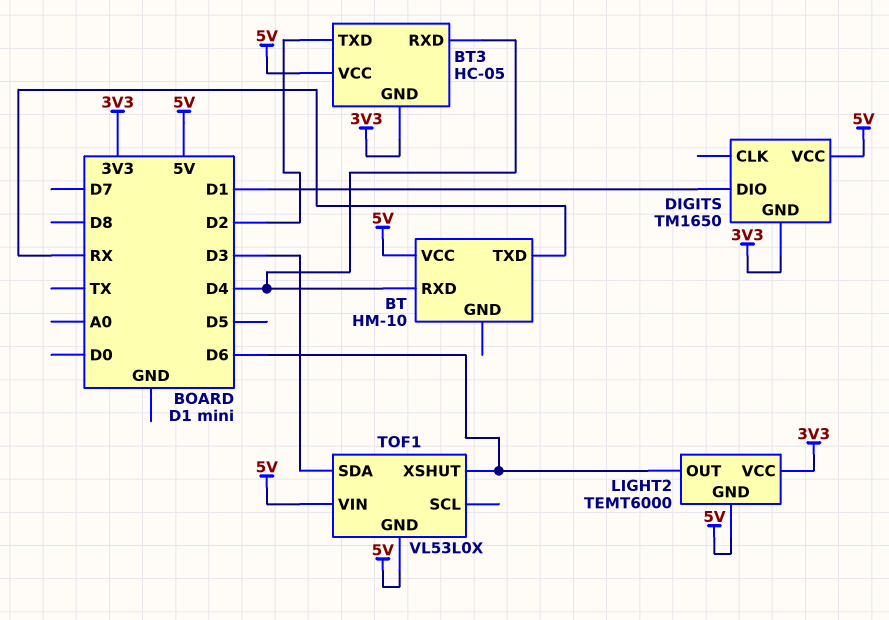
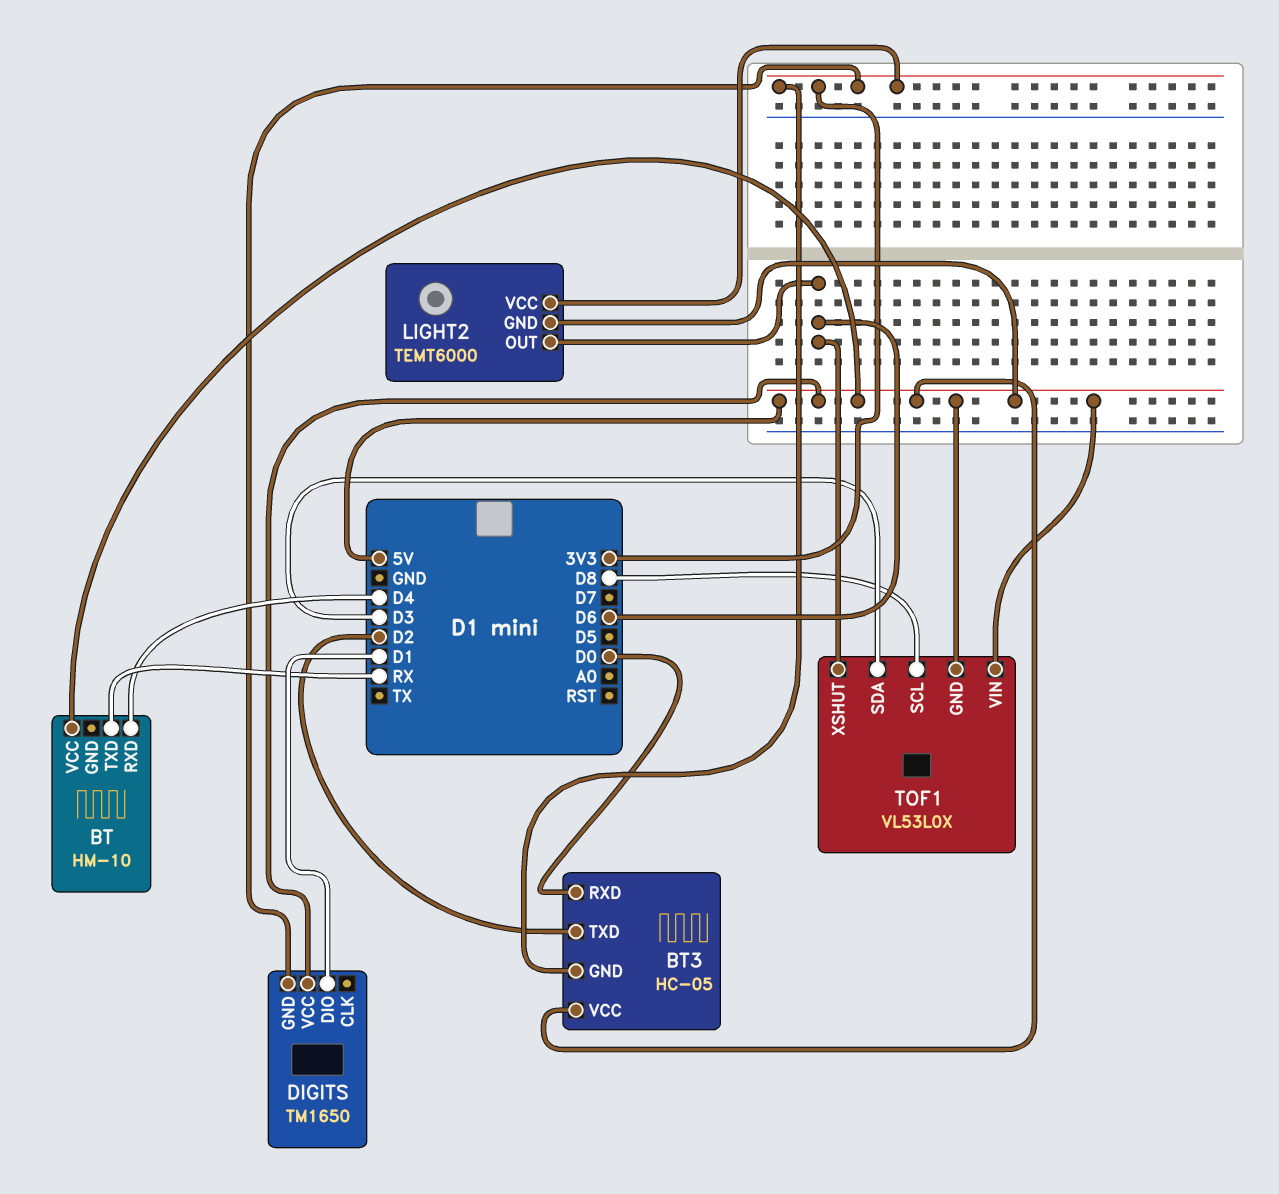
BT3 pin RXD: D4 -> D0
TOF1 pin SCL: none -> D8

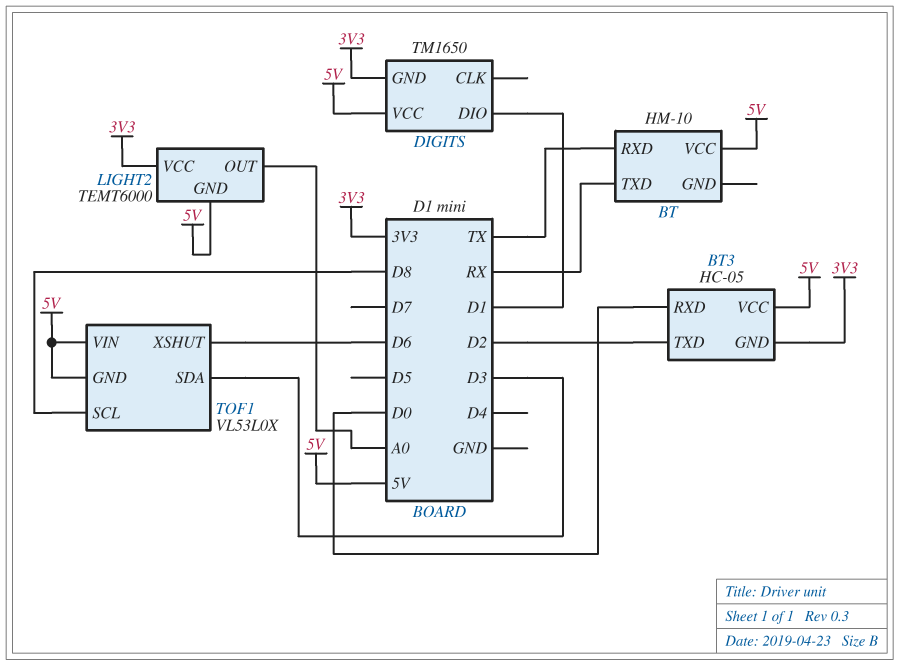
BT pin RXD: D4 -> TX
LIGHT2 pin OUT: D6 -> A0

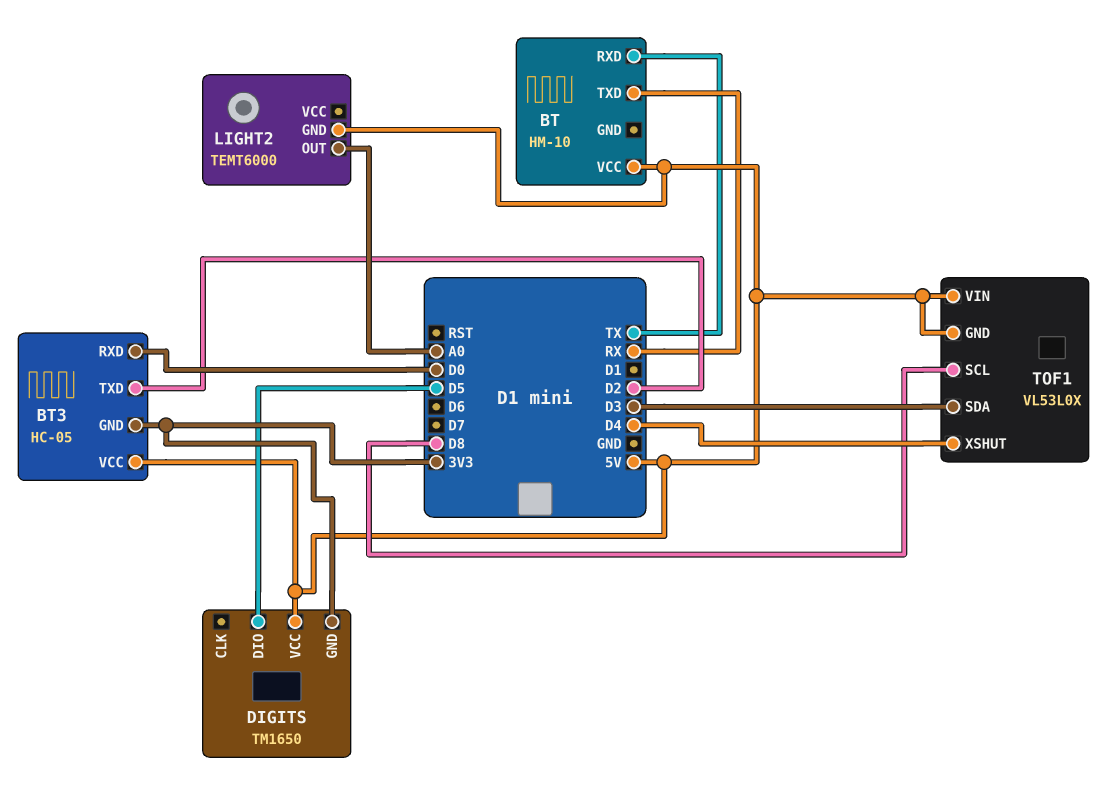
DIGITS pin DIO: D1 -> D5
LIGHT2 pin VCC: 3V3 -> none
TOF1 pin XSHUT: D6 -> D4

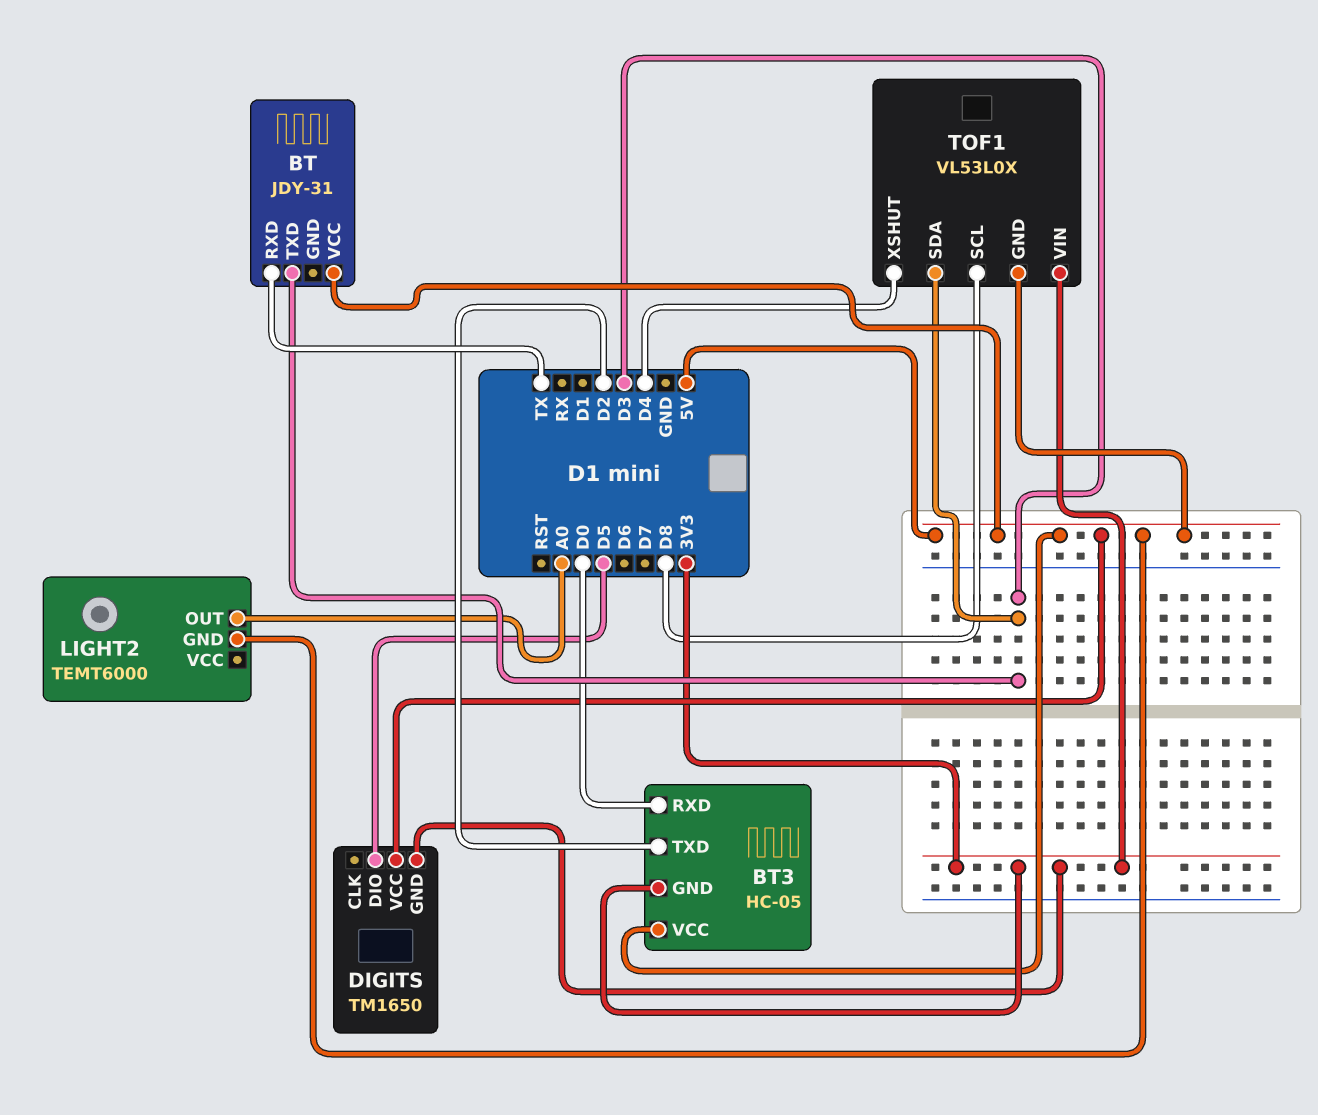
BT: HM-10 -> JDY-31
BT pin TXD: RX -> D3
TOF1 pin VIN: 5V -> 3V3

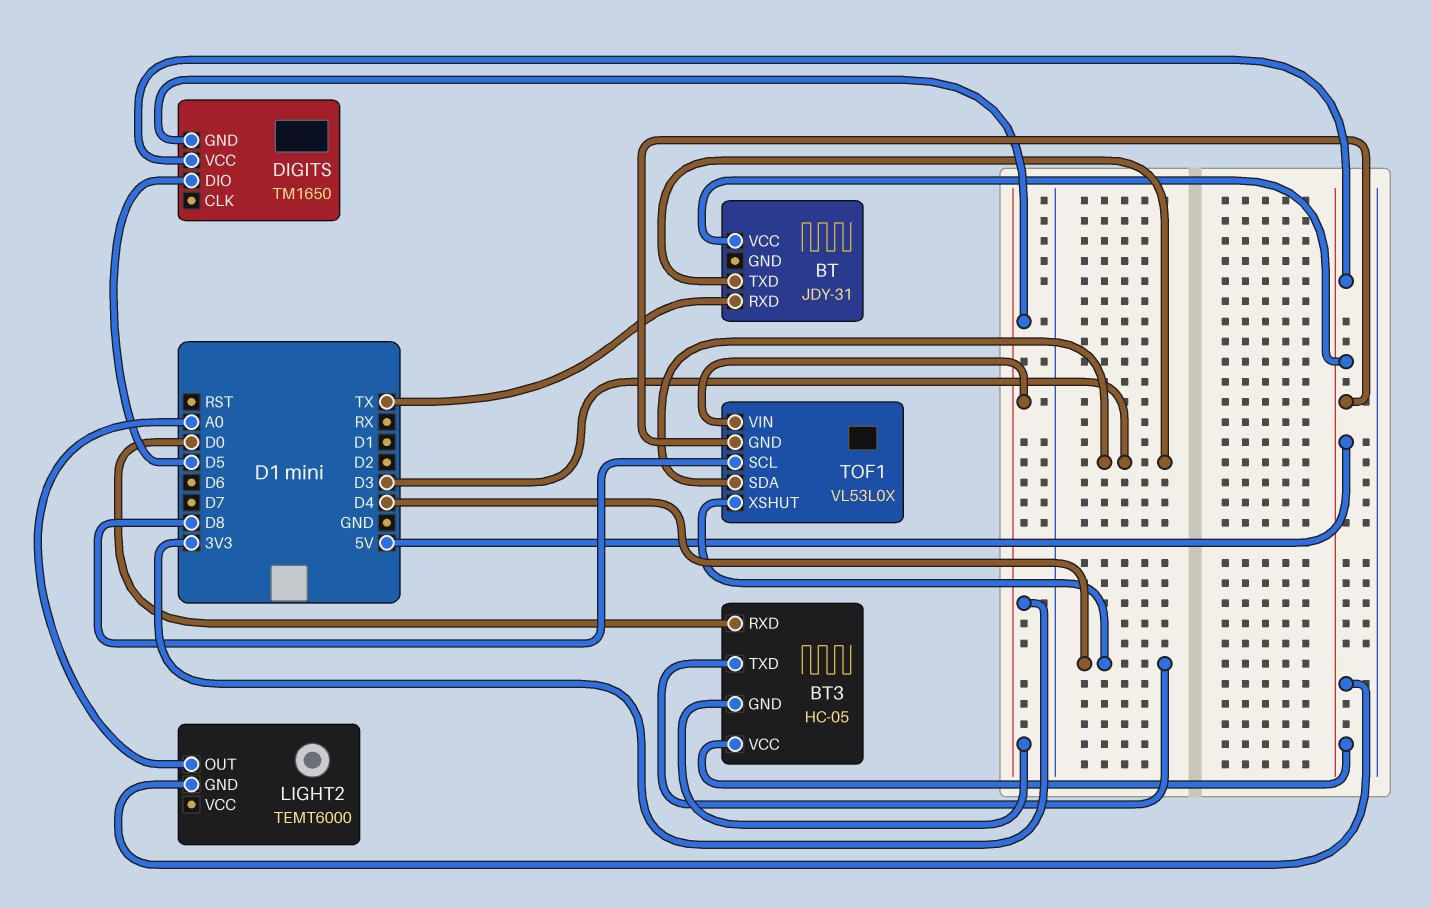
BT3 pin TXD: D2 -> D4

